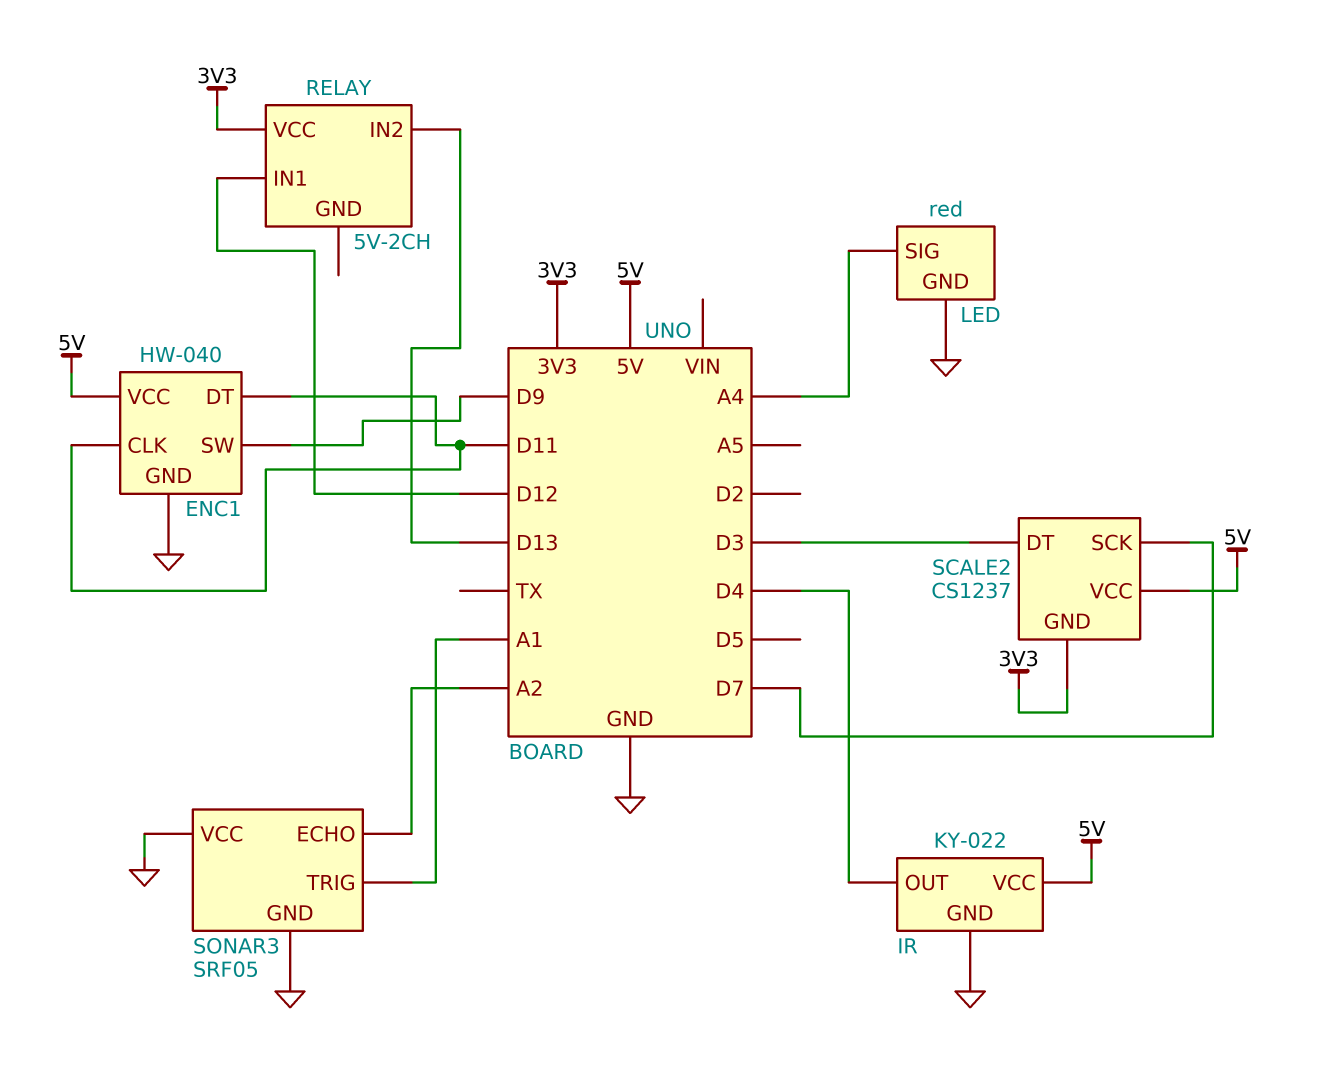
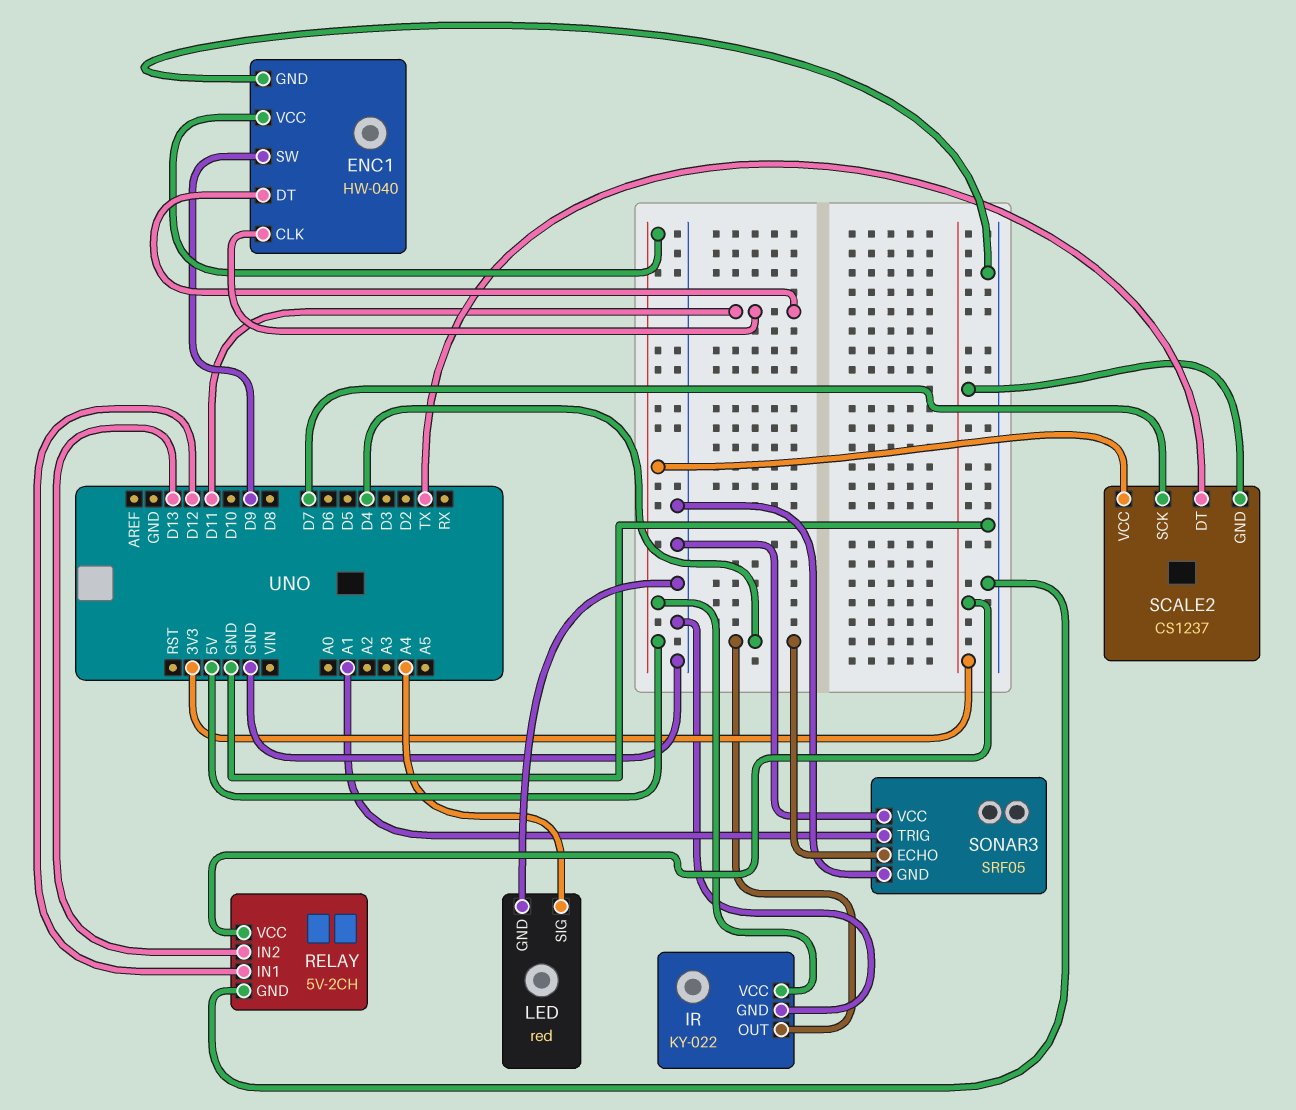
RELAY pin GND: none -> GND
SCALE2 pin DT: D3 -> TX
SONAR3 pin ECHO: A2 -> D4

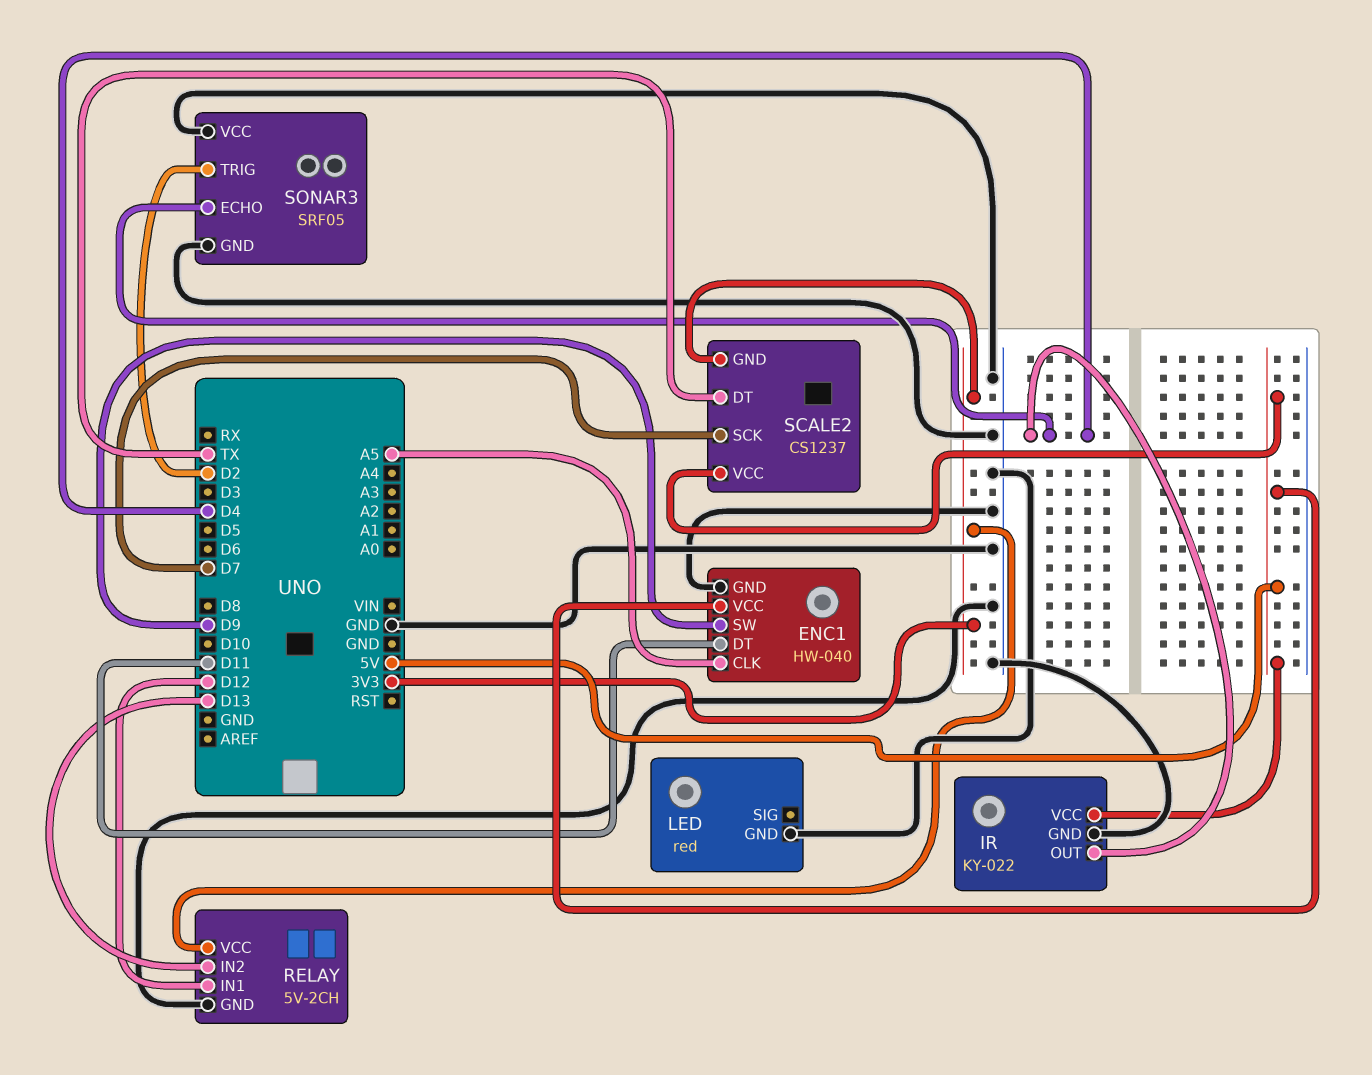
ENC1 pin CLK: D11 -> A5
LED pin SIG: A4 -> none
SONAR3 pin TRIG: A1 -> D2

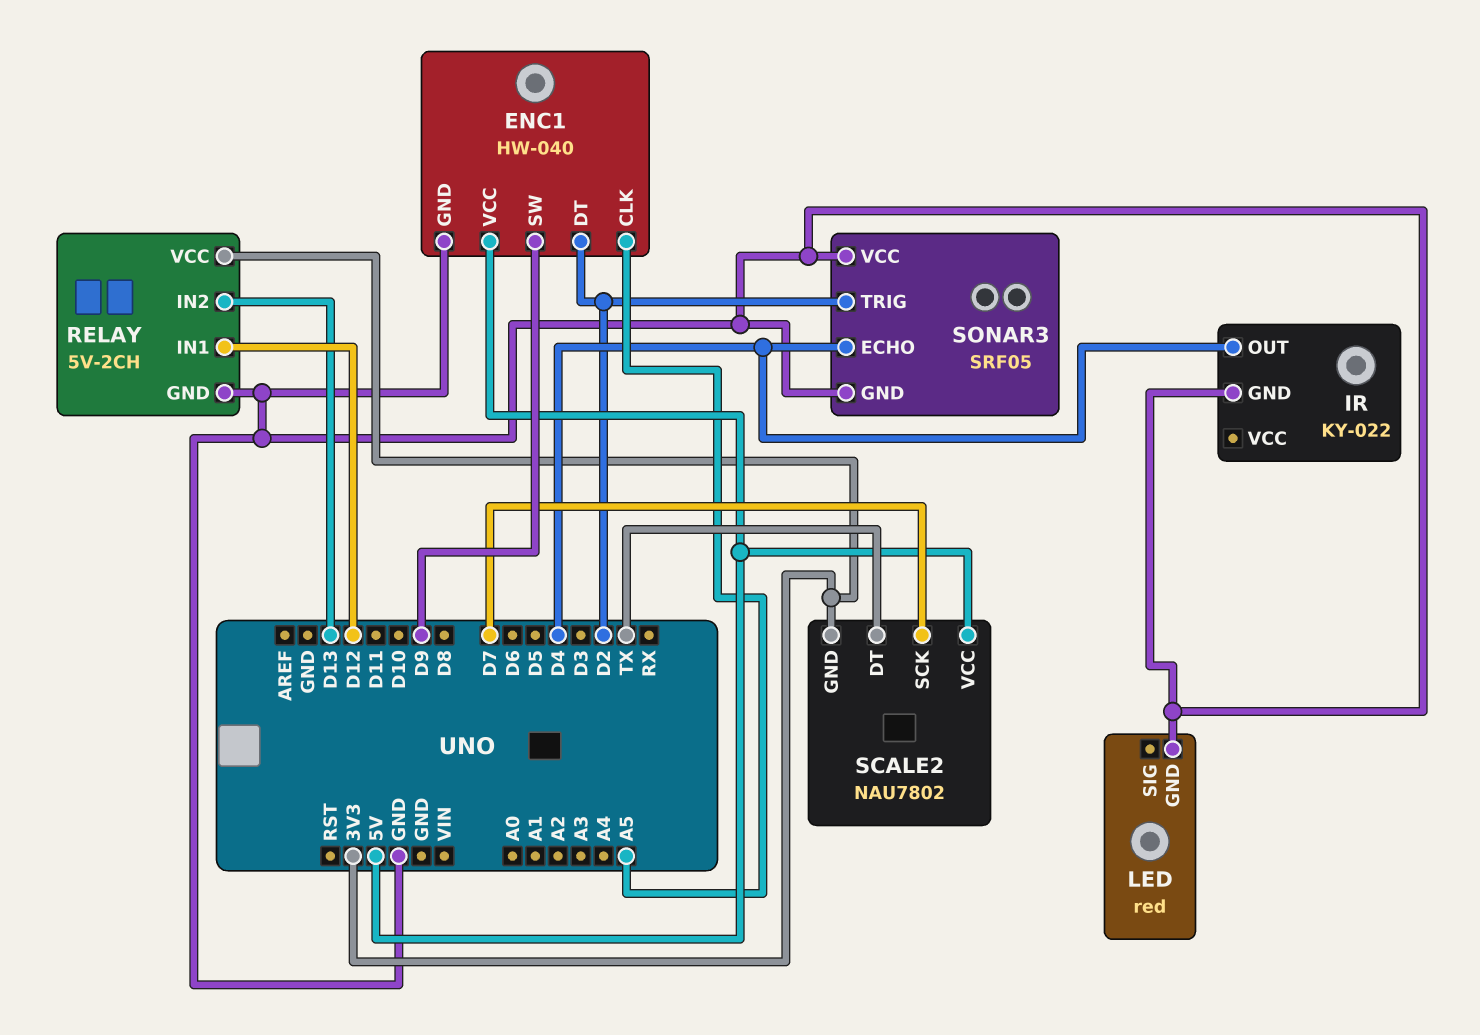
ENC1 pin DT: D11 -> D2
IR pin VCC: 5V -> none
SCALE2: CS1237 -> NAU7802

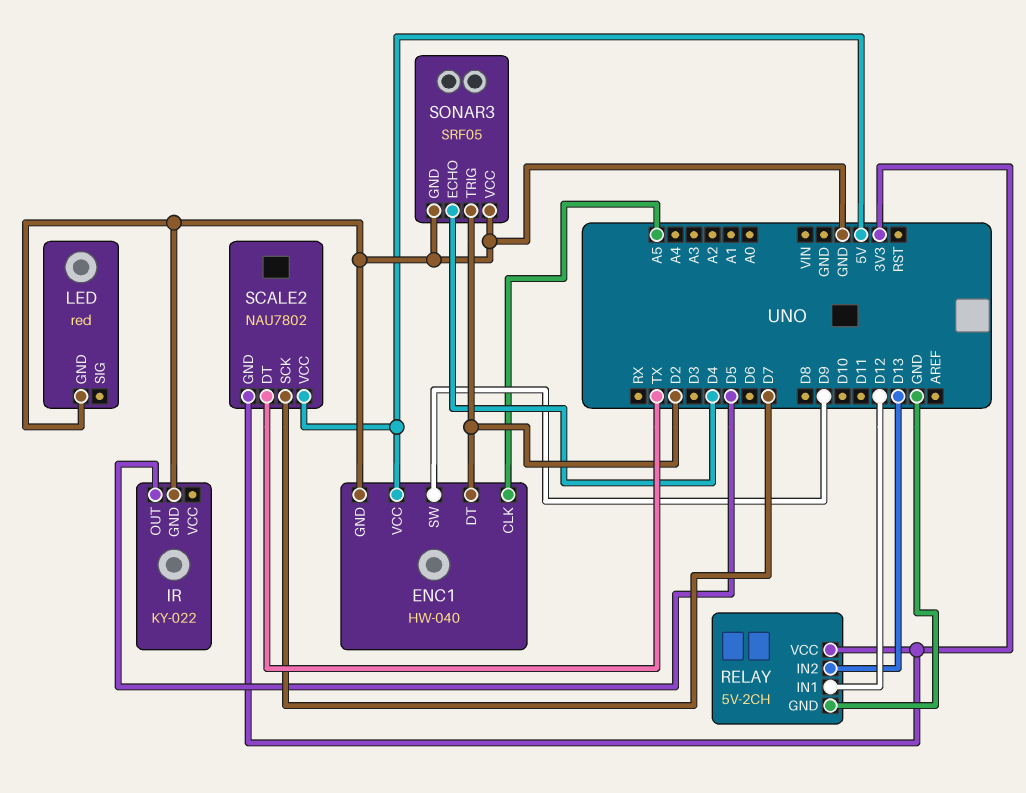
IR pin OUT: D4 -> D5

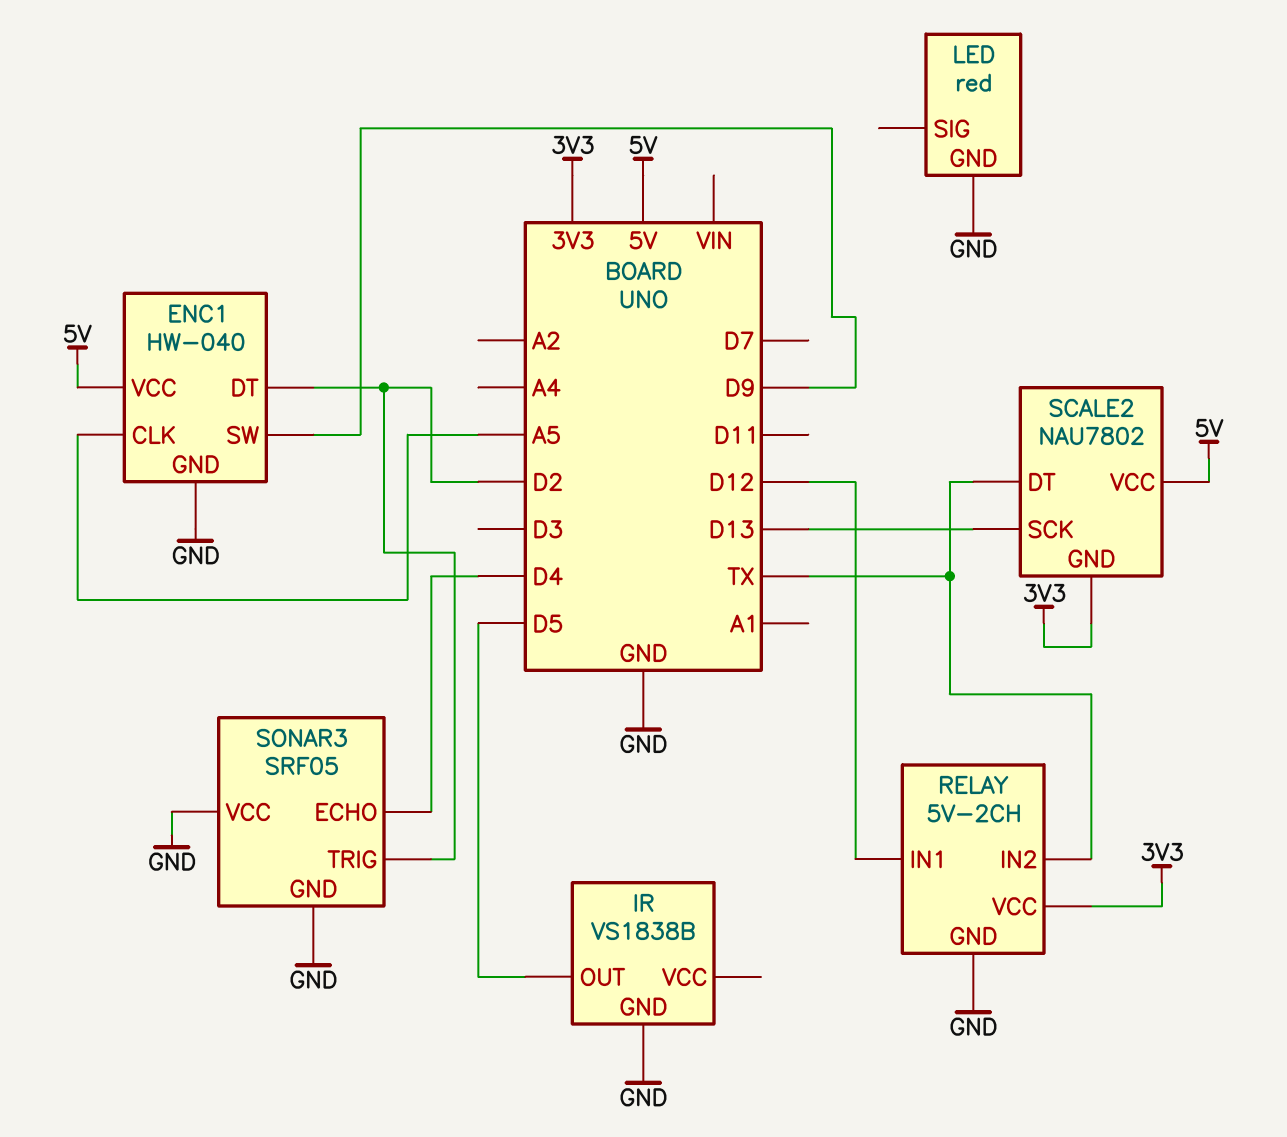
IR: KY-022 -> VS1838B
RELAY pin IN2: D13 -> TX
SCALE2 pin SCK: D7 -> D13

